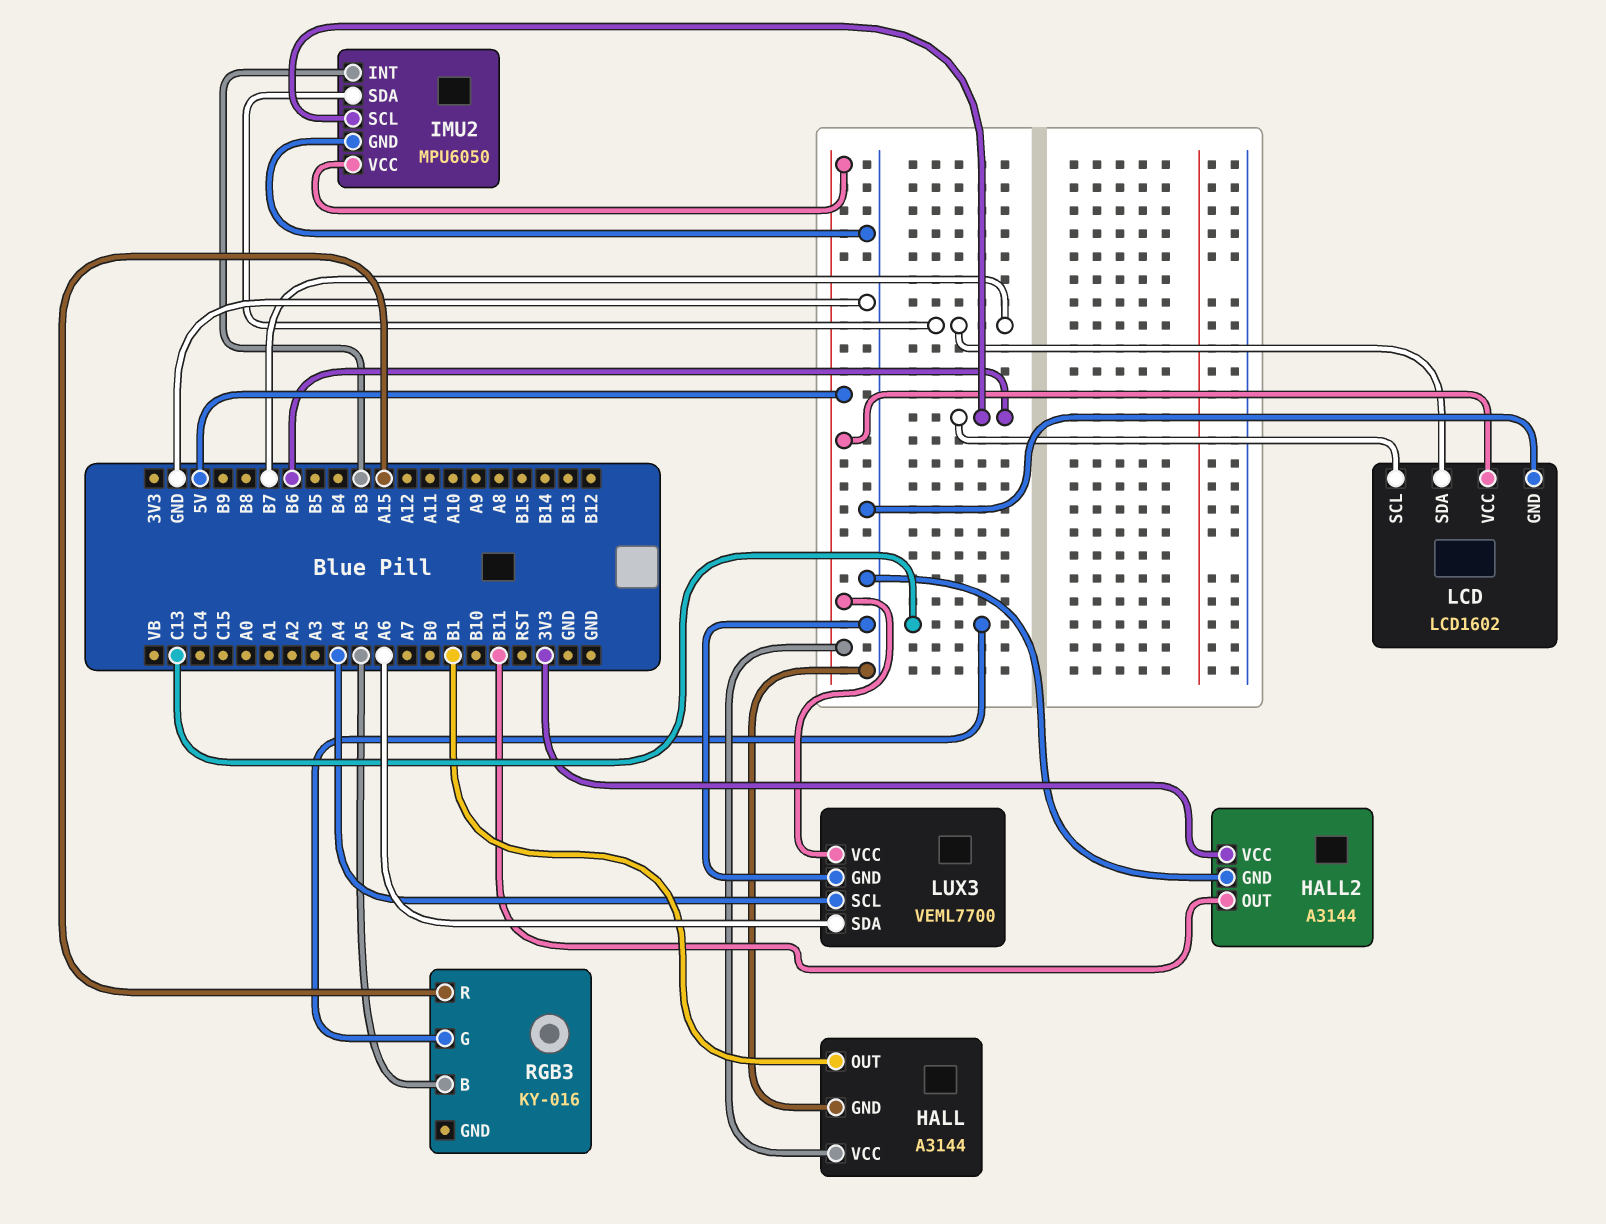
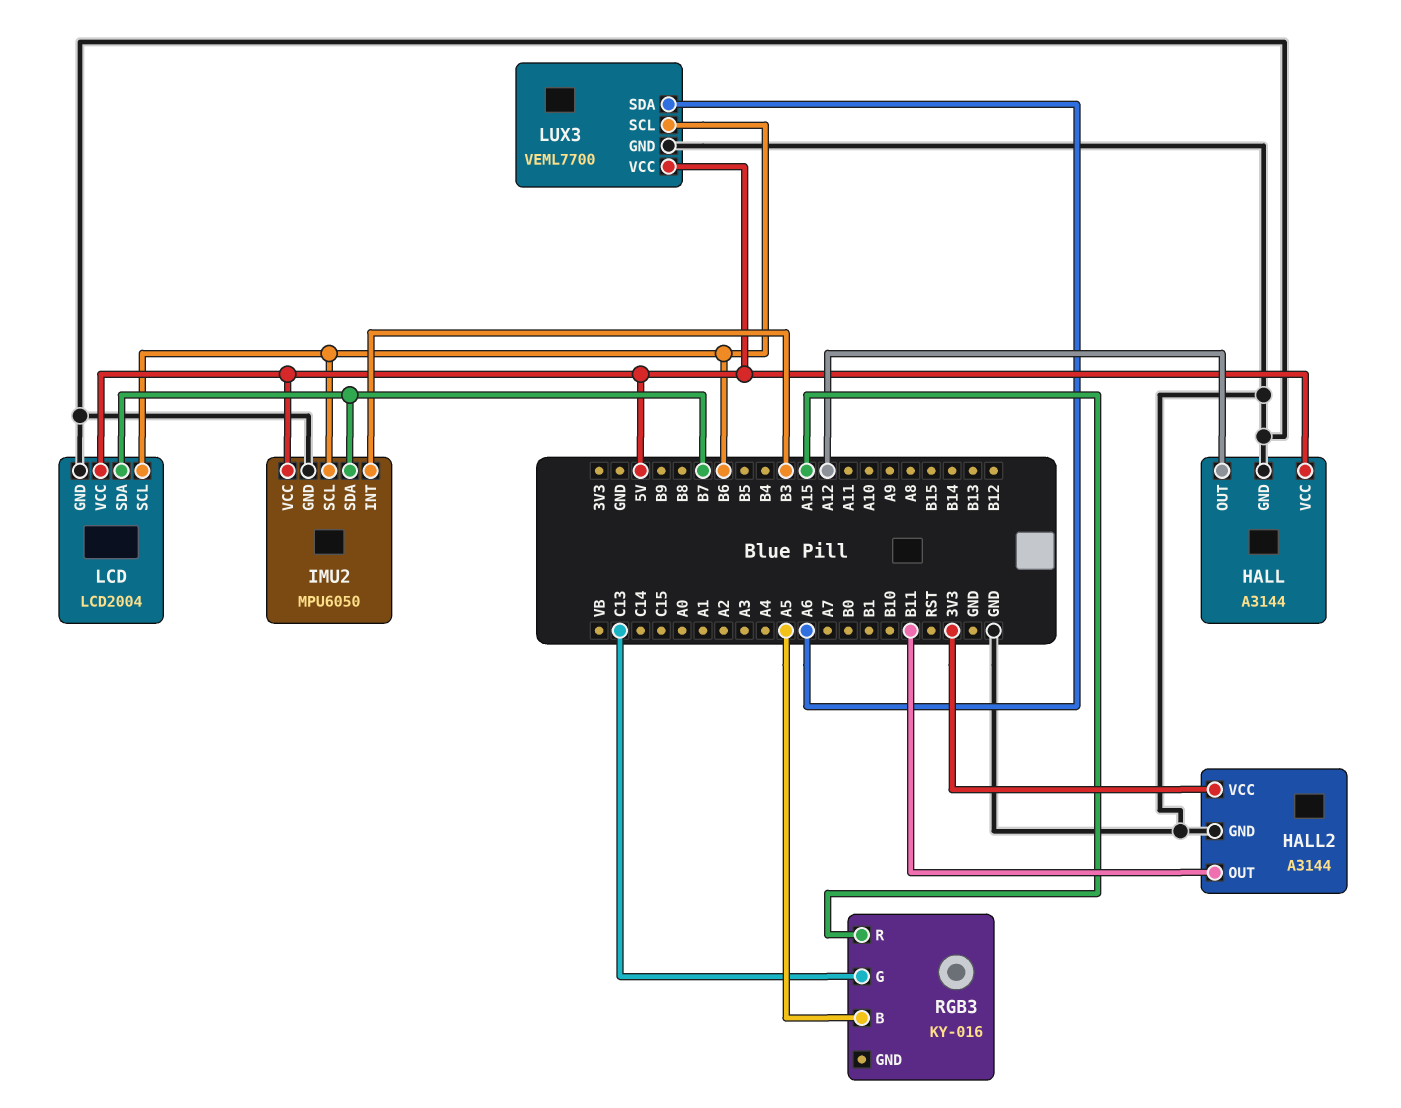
HALL pin OUT: B1 -> A12
LCD: LCD1602 -> LCD2004
LUX3 pin SCL: A4 -> B6

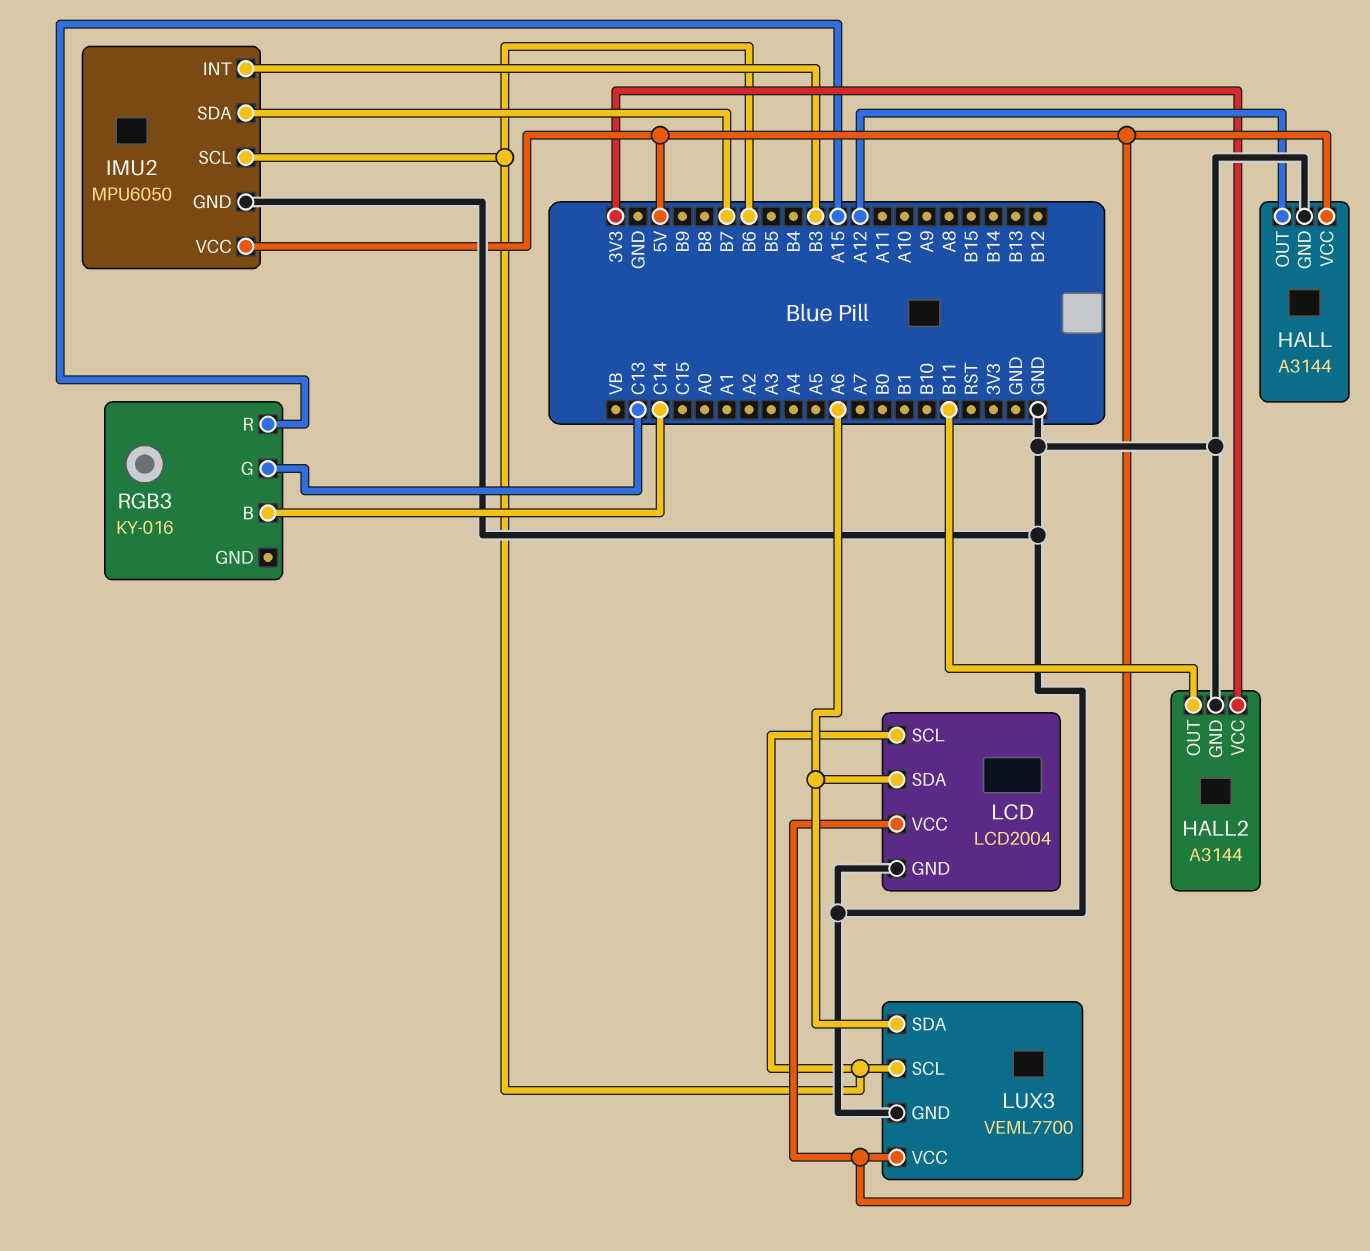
LCD pin SDA: B7 -> A6
RGB3 pin B: A5 -> C14

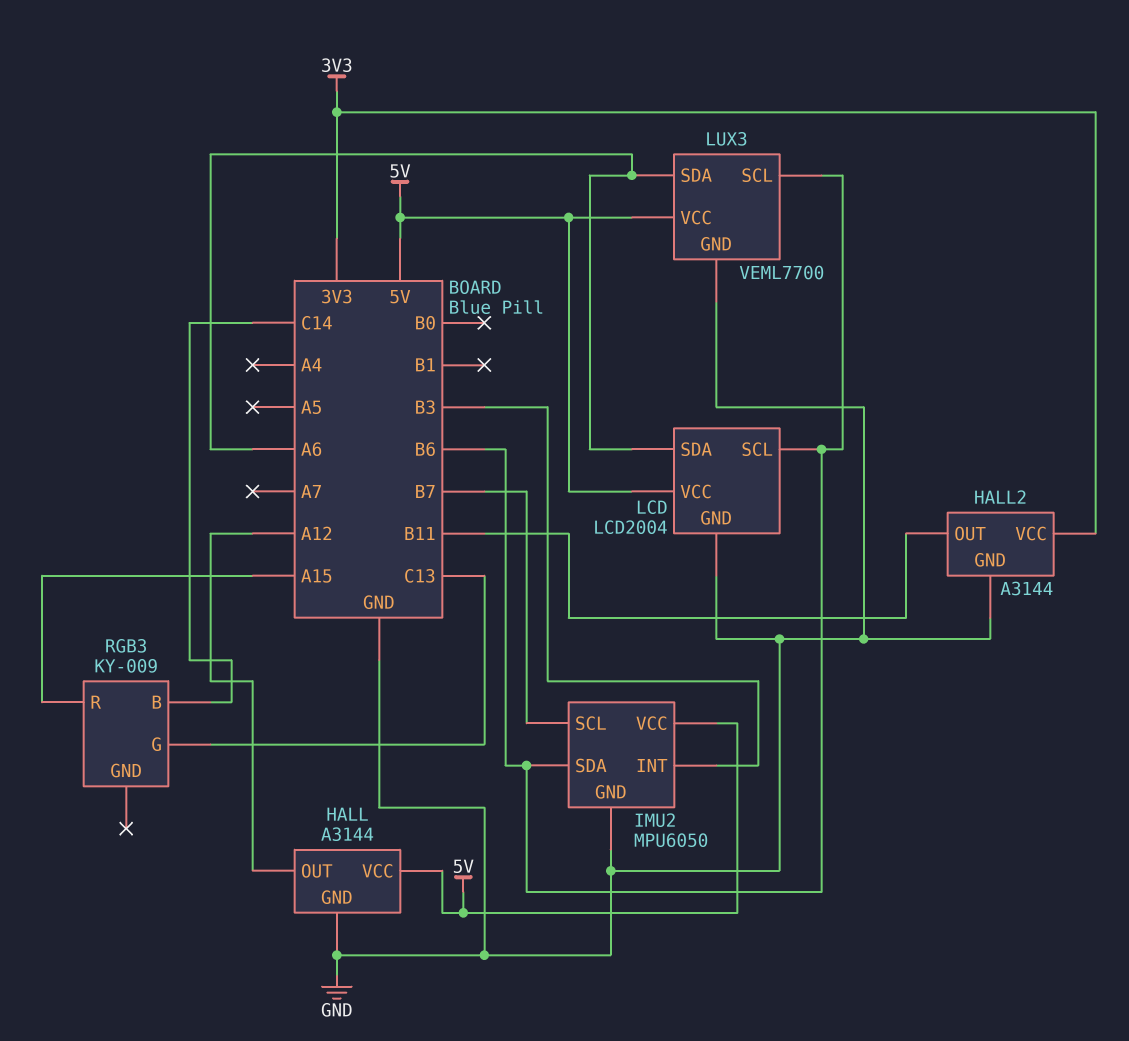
IMU2 pin SCL: B6 -> B7
IMU2 pin SDA: B7 -> B6
RGB3: KY-016 -> KY-009

